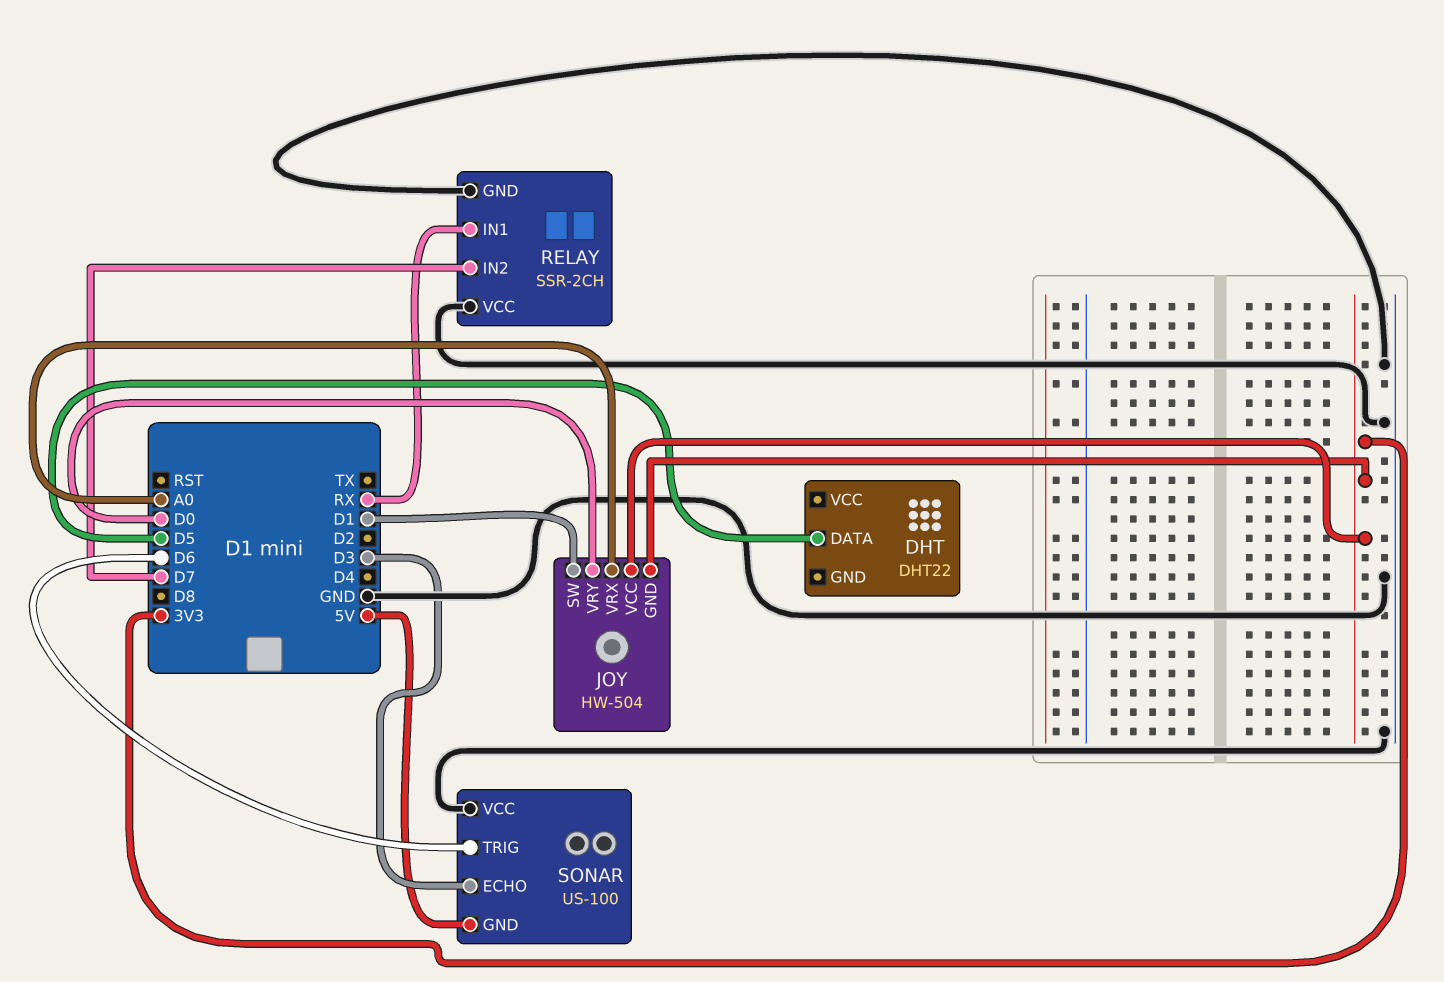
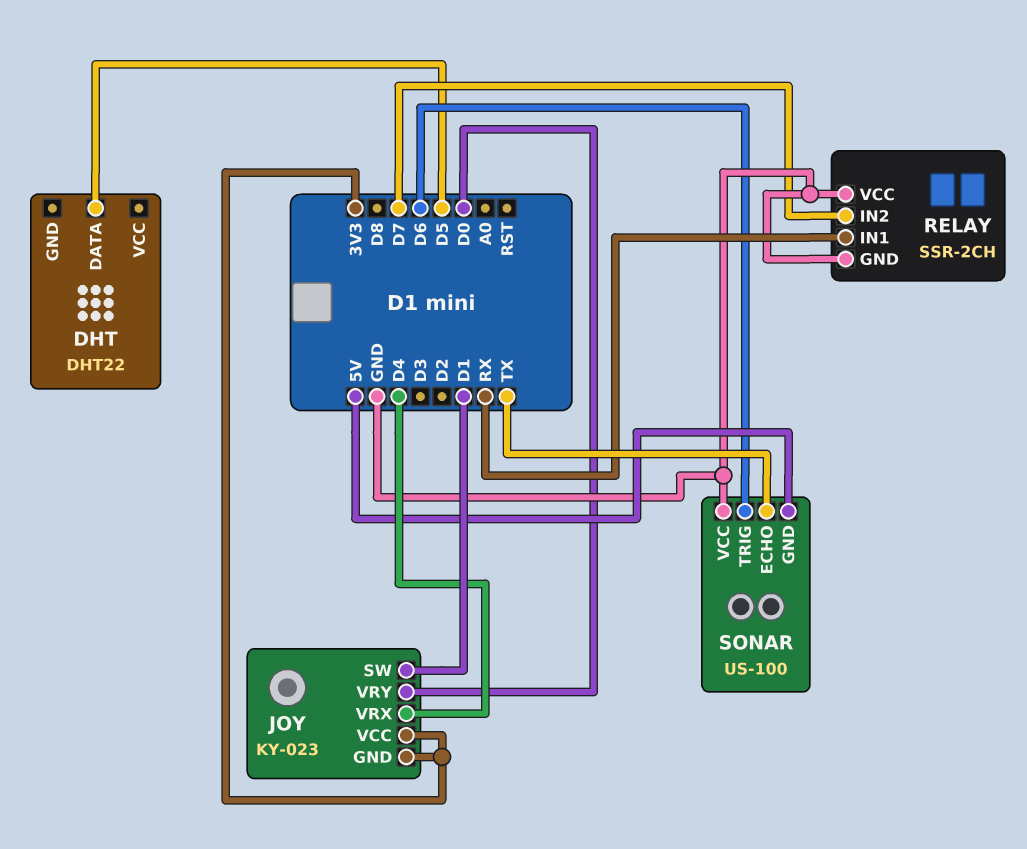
JOY: HW-504 -> KY-023
JOY pin VRX: A0 -> D4
SONAR pin ECHO: D3 -> TX

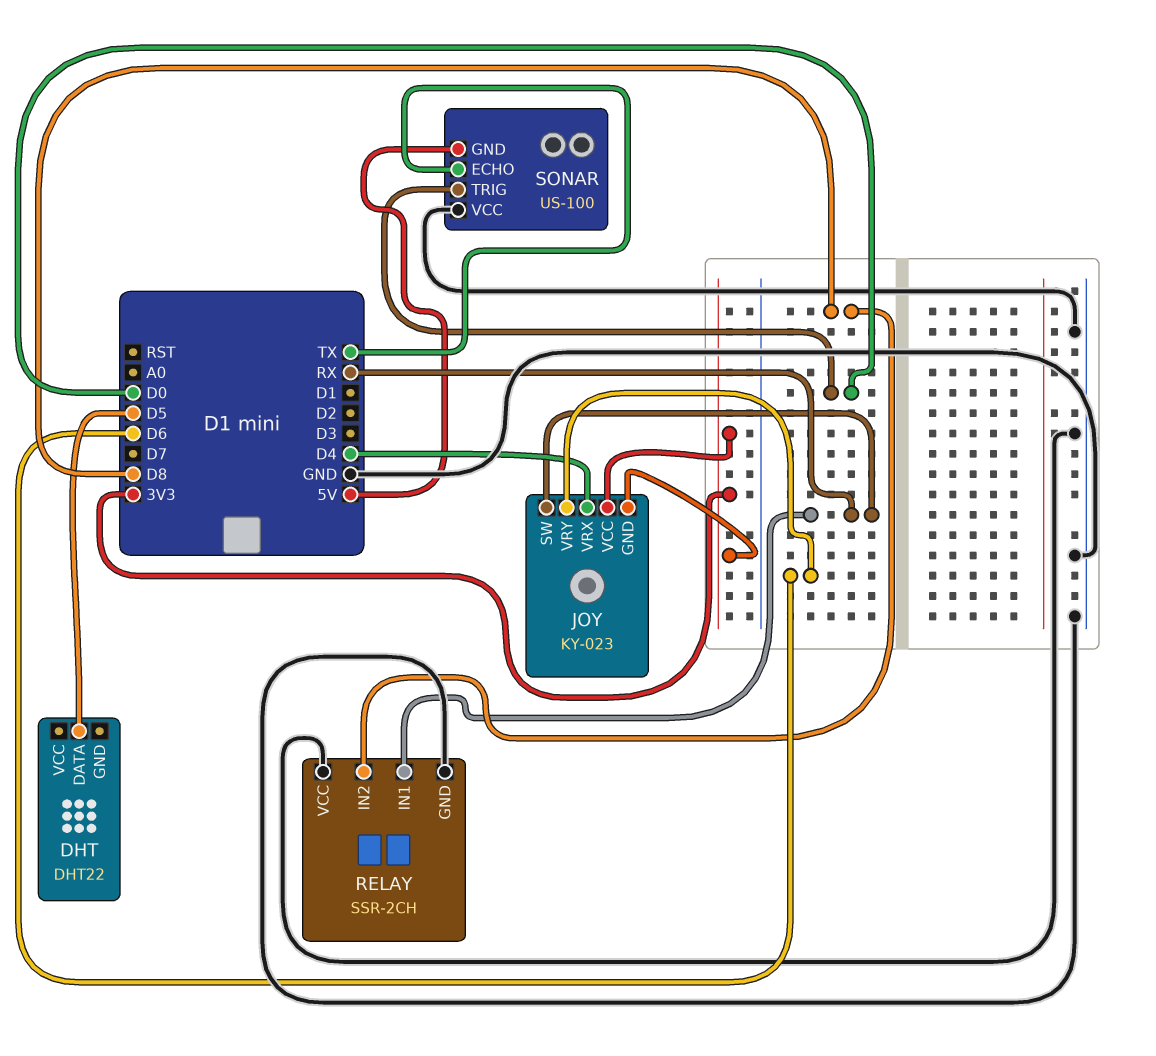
JOY pin SW: D1 -> RX
JOY pin VRY: D0 -> D6
RELAY pin IN2: D7 -> D8
SONAR pin TRIG: D6 -> D0

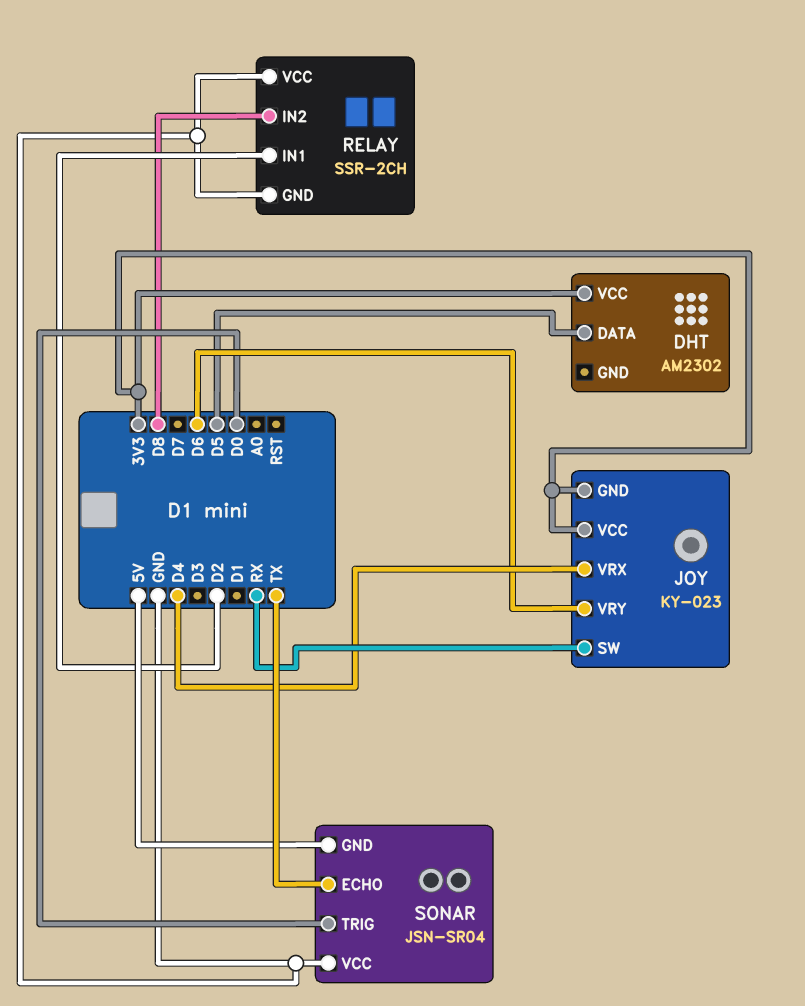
DHT: DHT22 -> AM2302
DHT pin VCC: none -> 3V3
RELAY pin IN1: RX -> D2
SONAR: US-100 -> JSN-SR04

